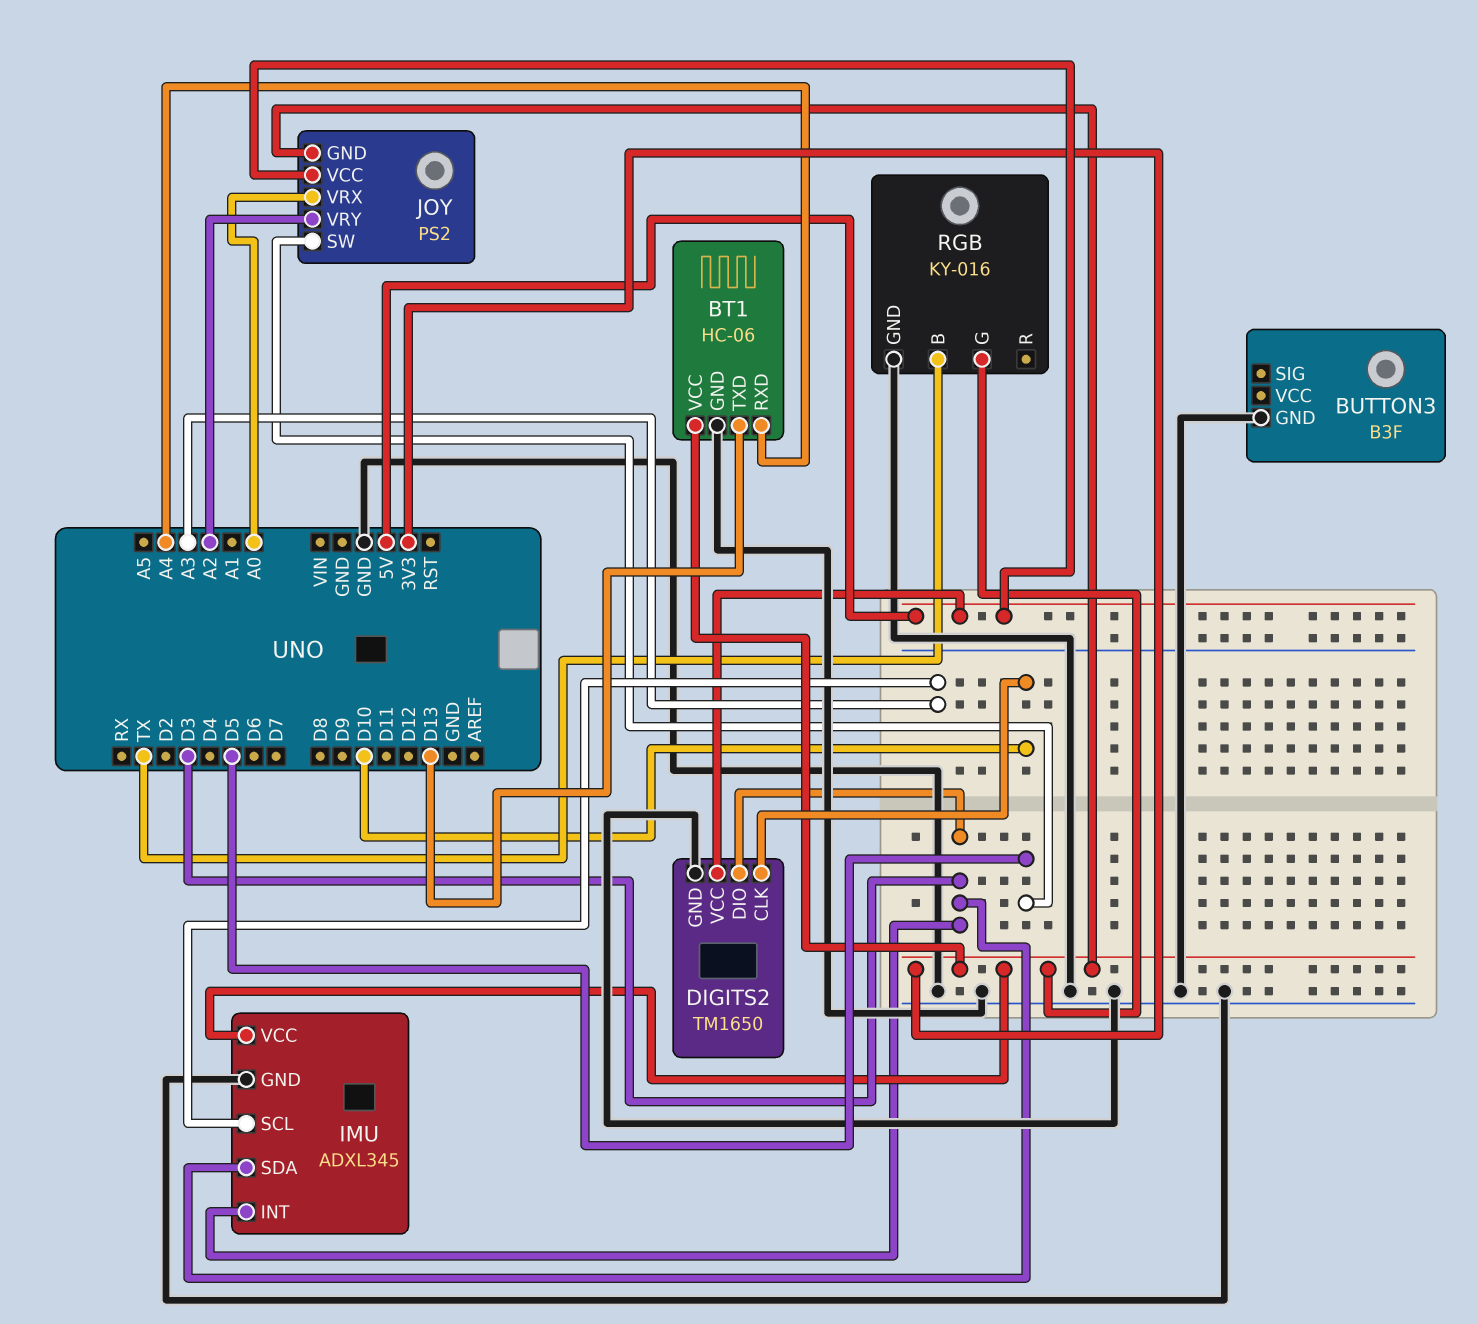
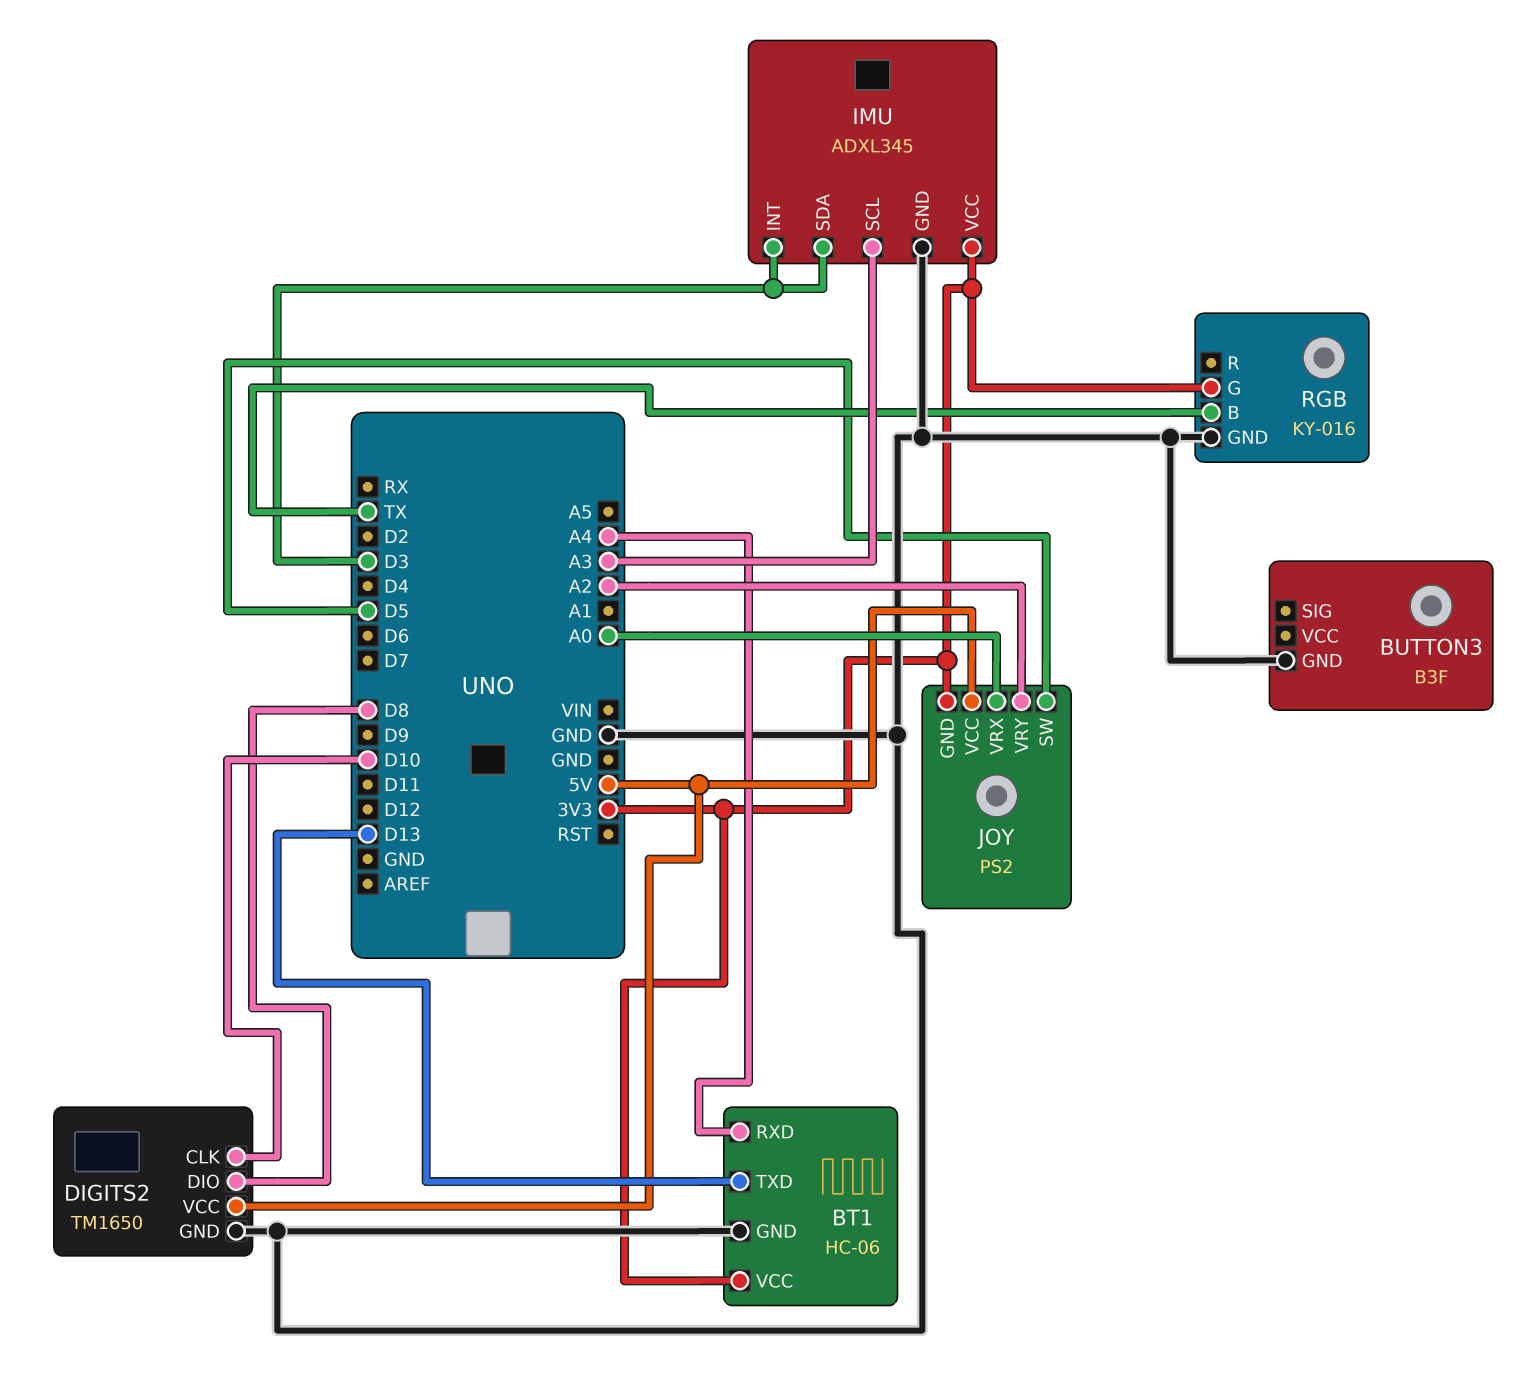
DIGITS2 pin DIO: D3 -> D8

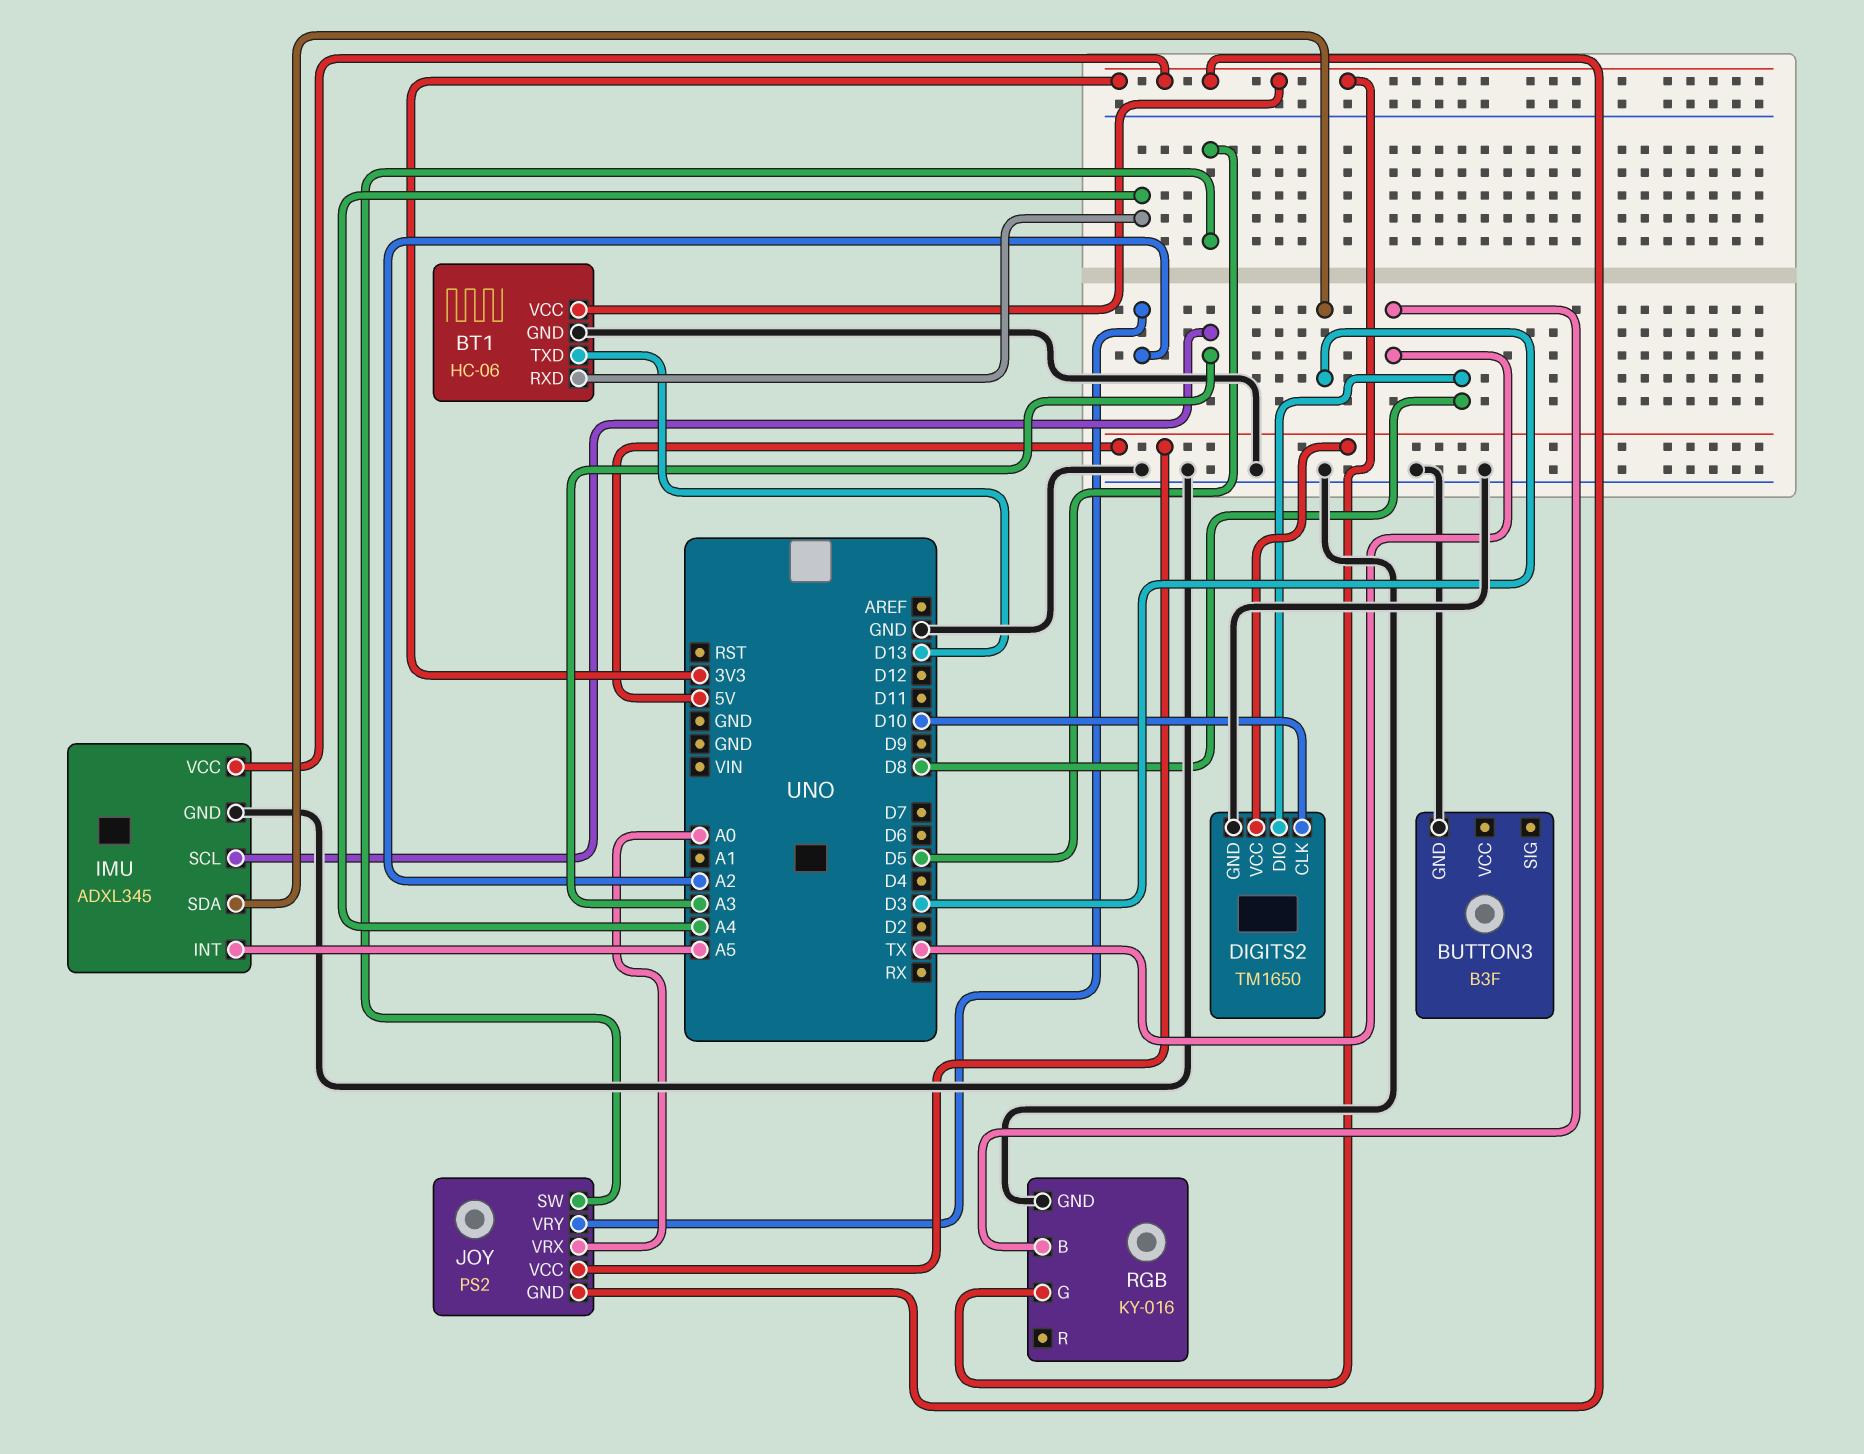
IMU pin INT: D3 -> A5

